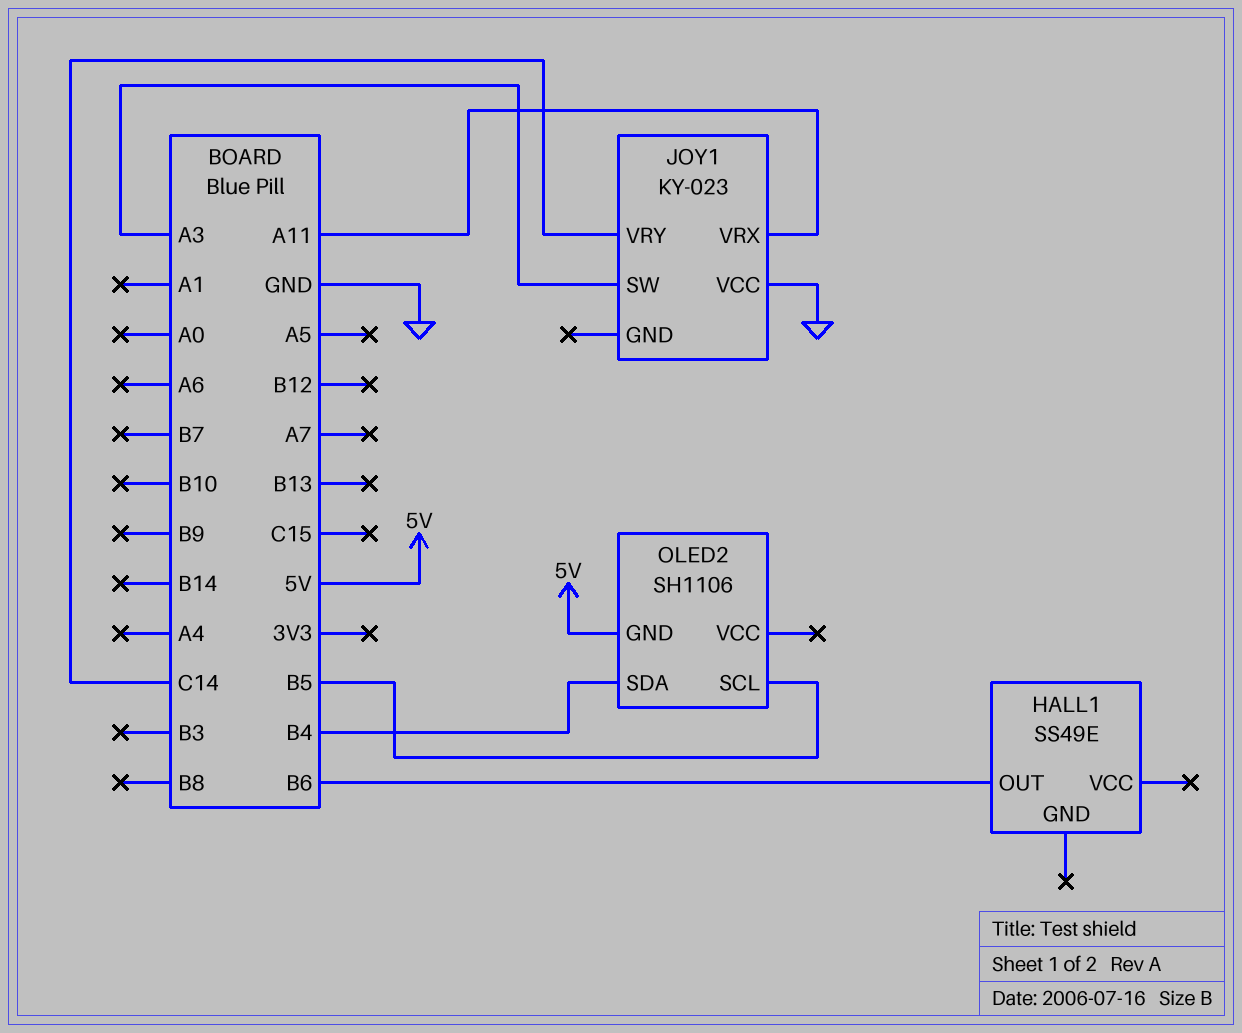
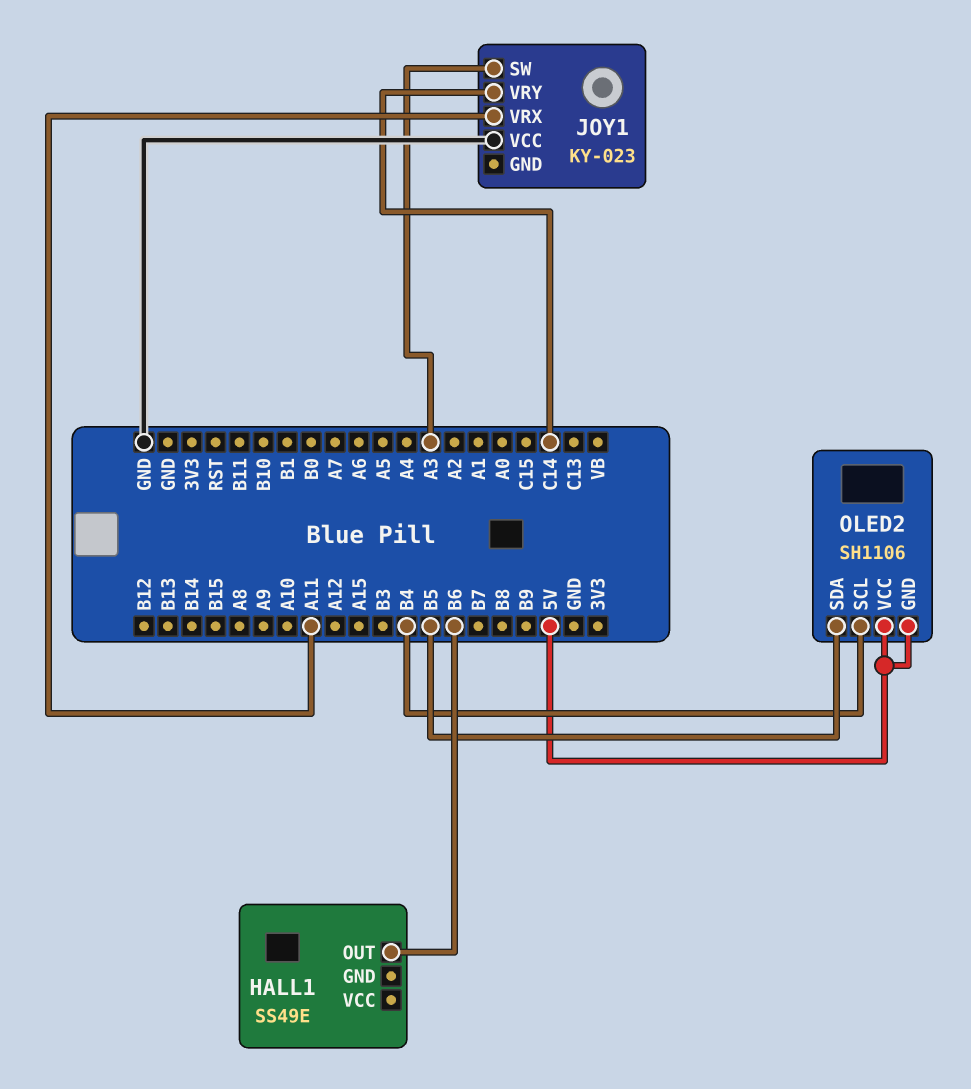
OLED2 pin SCL: B5 -> B4
OLED2 pin SDA: B4 -> B5
OLED2 pin VCC: none -> 5V

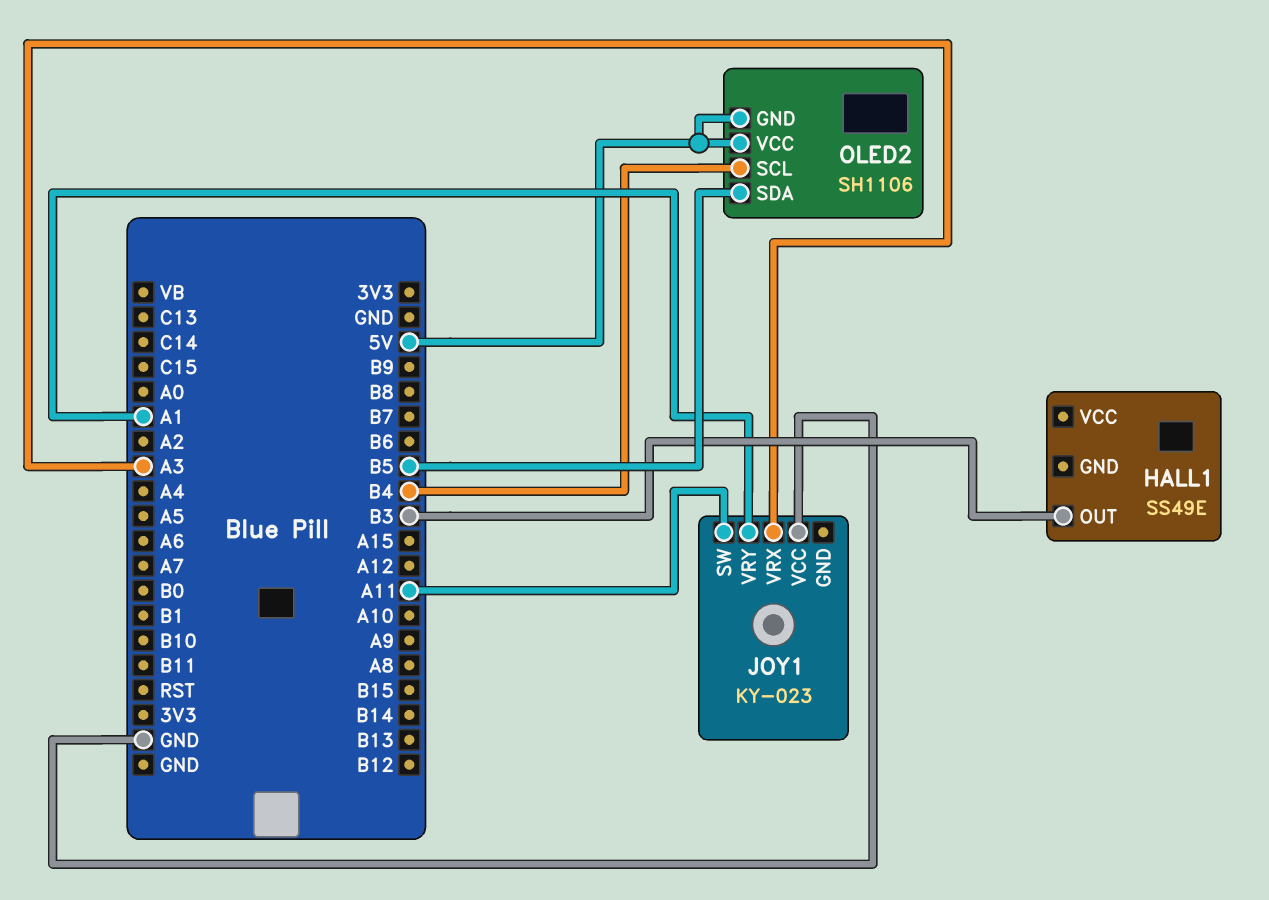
HALL1 pin OUT: B6 -> B3
JOY1 pin SW: A3 -> A11
JOY1 pin VRX: A11 -> A3
JOY1 pin VRY: C14 -> A1

